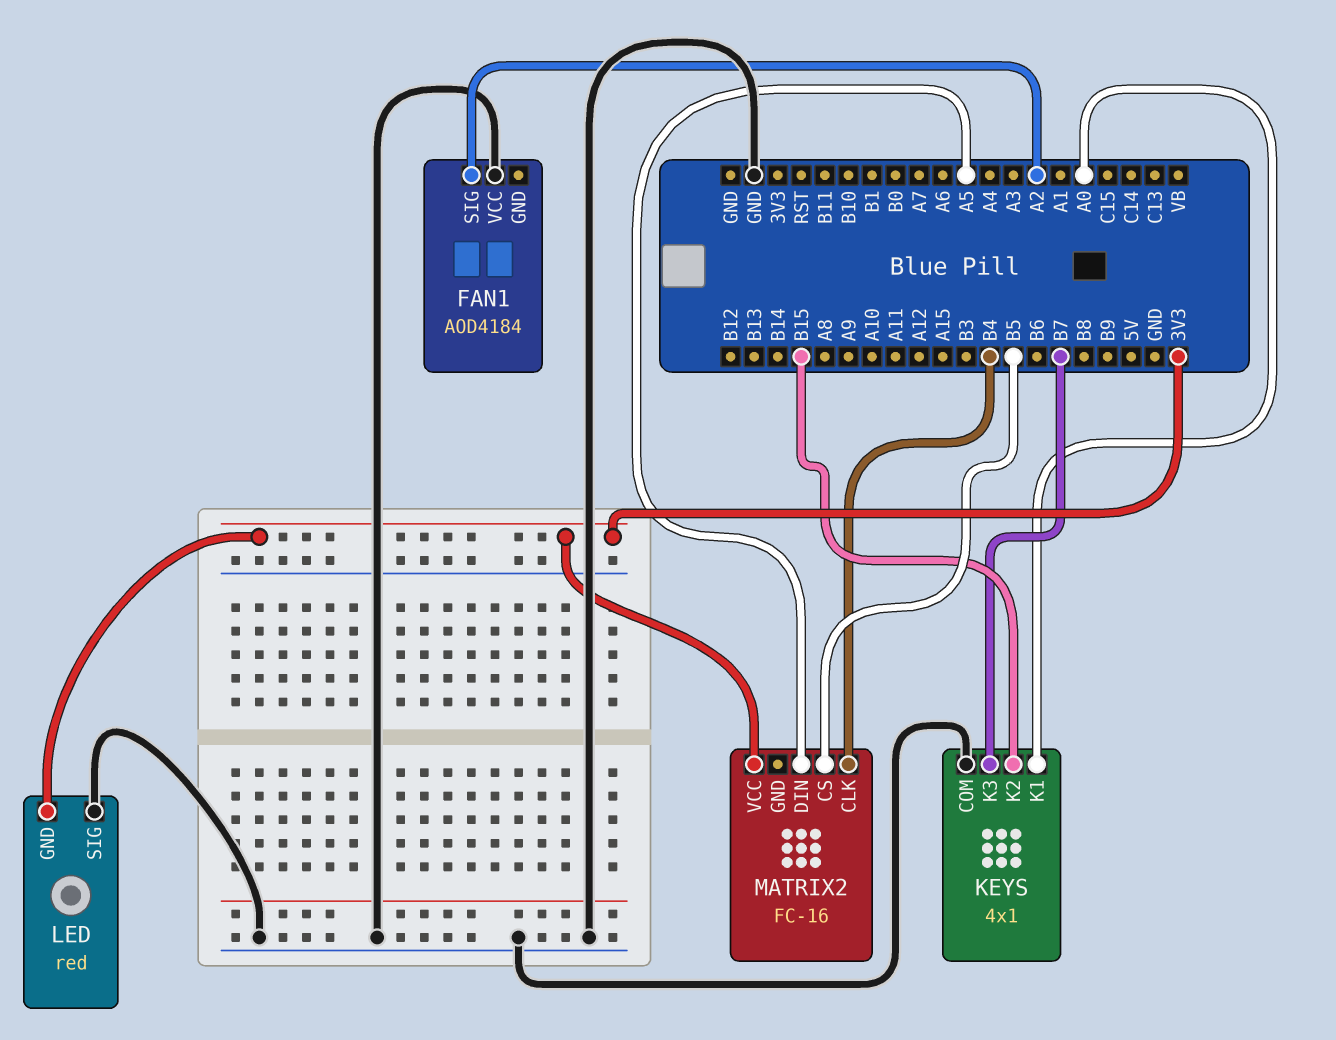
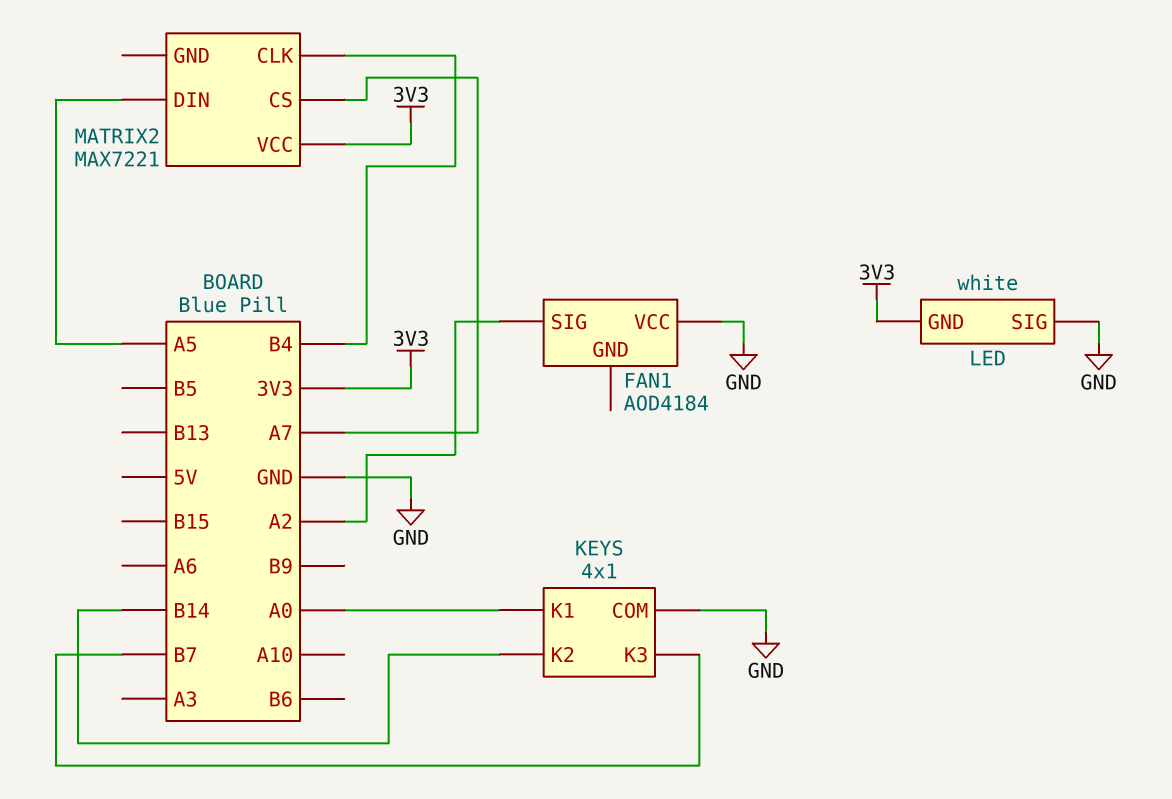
KEYS pin K2: B15 -> B14
LED: red -> white
MATRIX2: FC-16 -> MAX7221
MATRIX2 pin CS: B5 -> A7

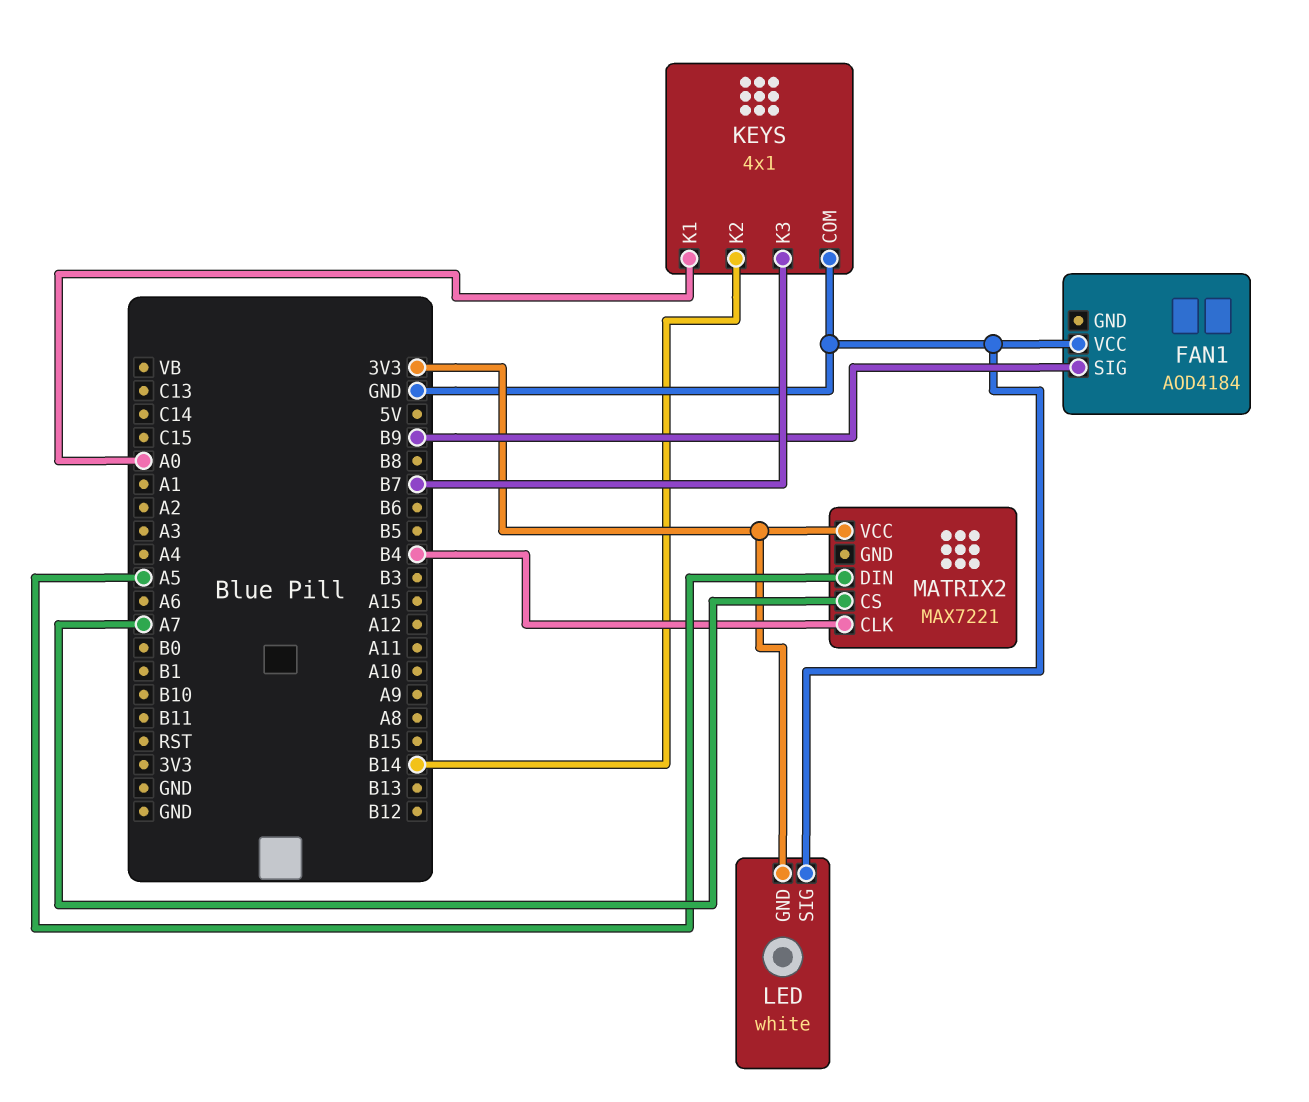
FAN1 pin SIG: A2 -> B9

